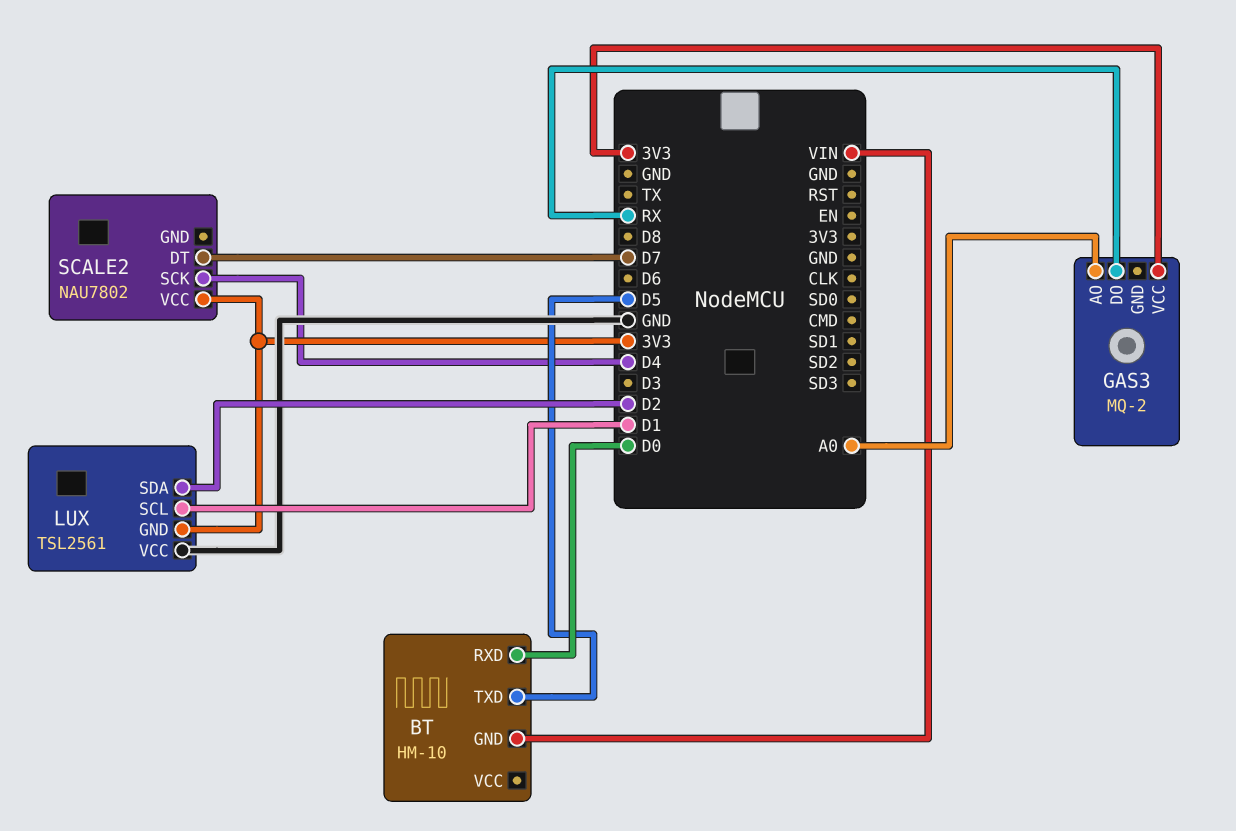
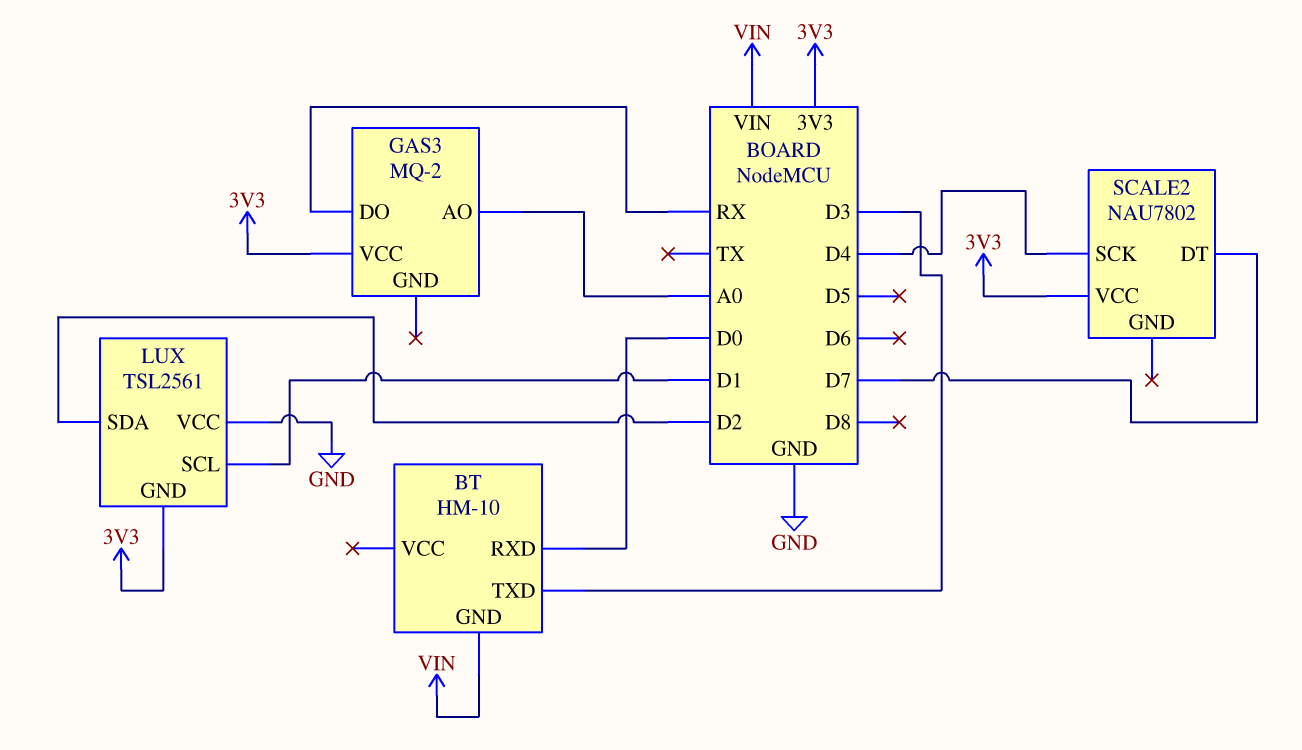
BT pin TXD: D5 -> D3

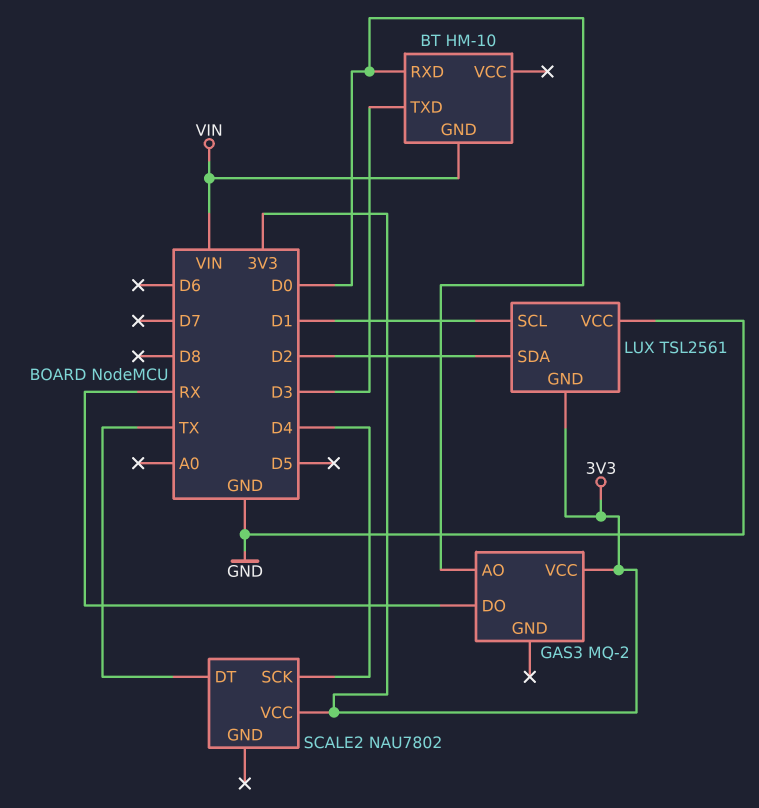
GAS3 pin AO: A0 -> D0
SCALE2 pin DT: D7 -> TX

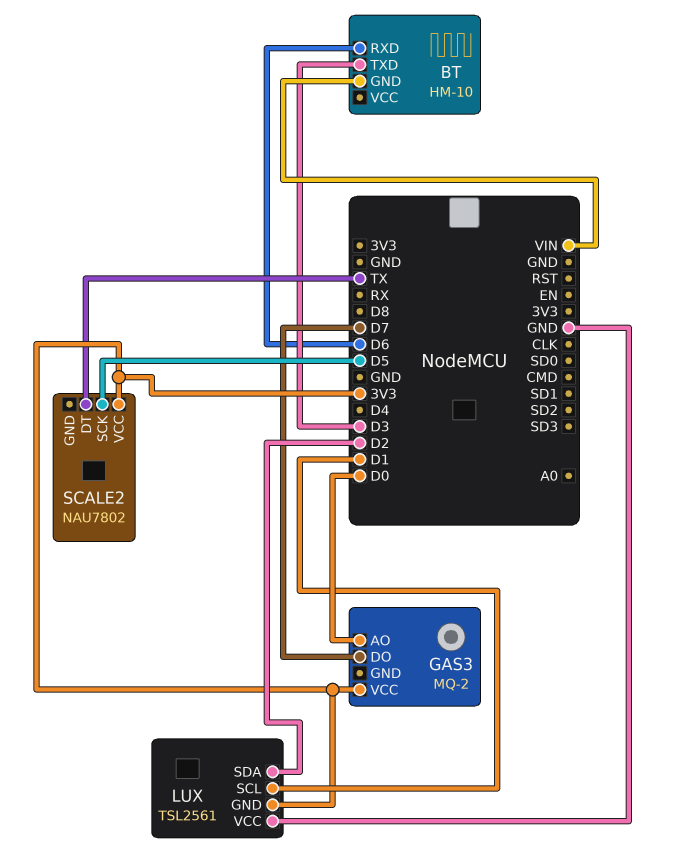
BT pin RXD: D0 -> D6
GAS3 pin DO: RX -> D7
SCALE2 pin SCK: D4 -> D5

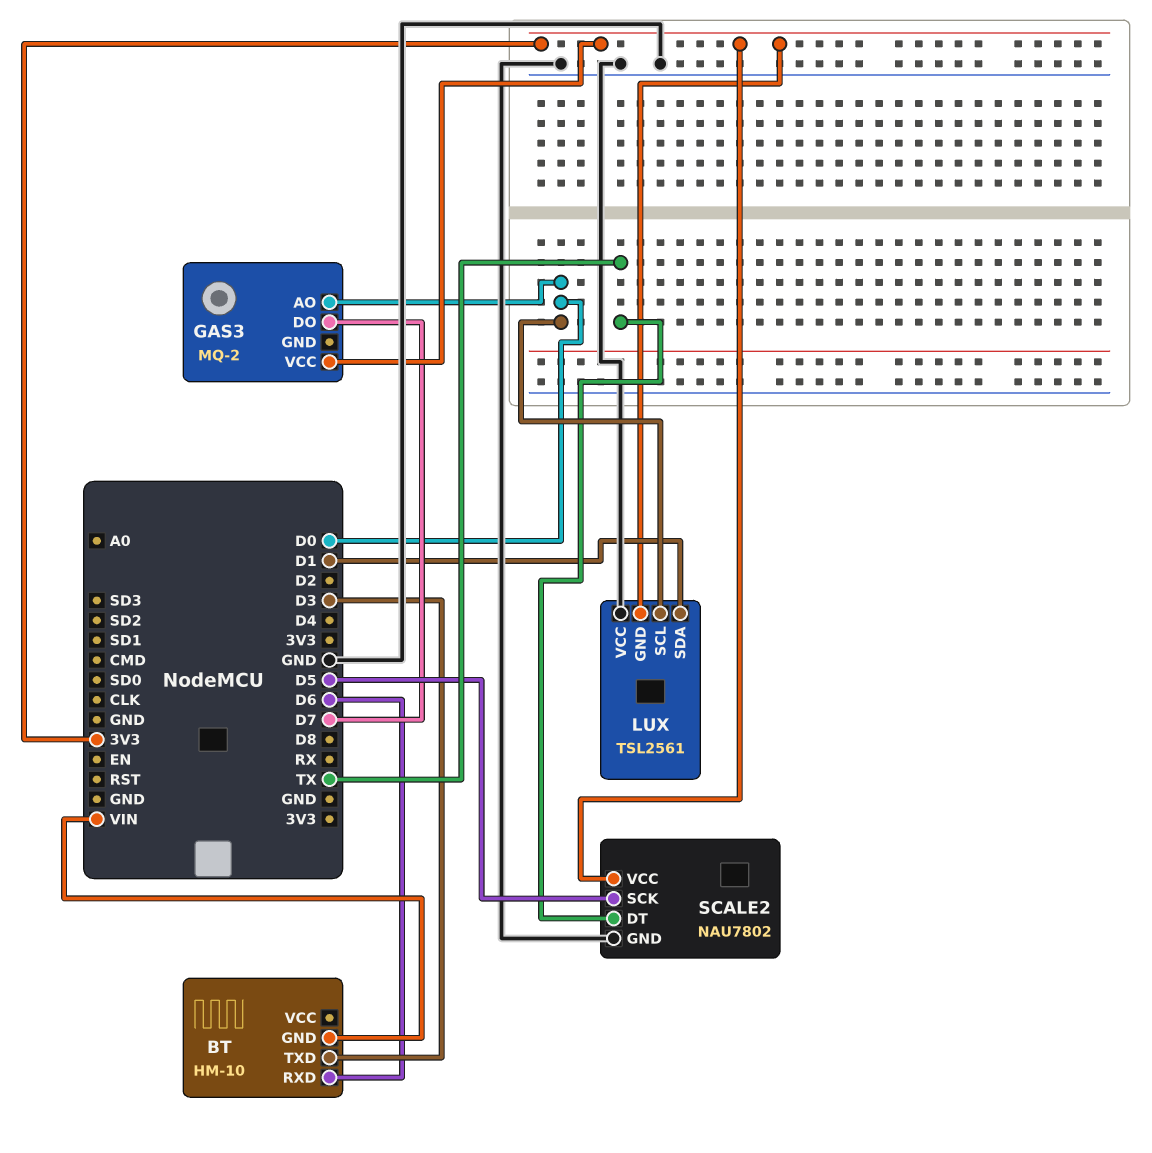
LUX pin SCL: D1 -> D0
LUX pin SDA: D2 -> D1
SCALE2 pin GND: none -> GND

